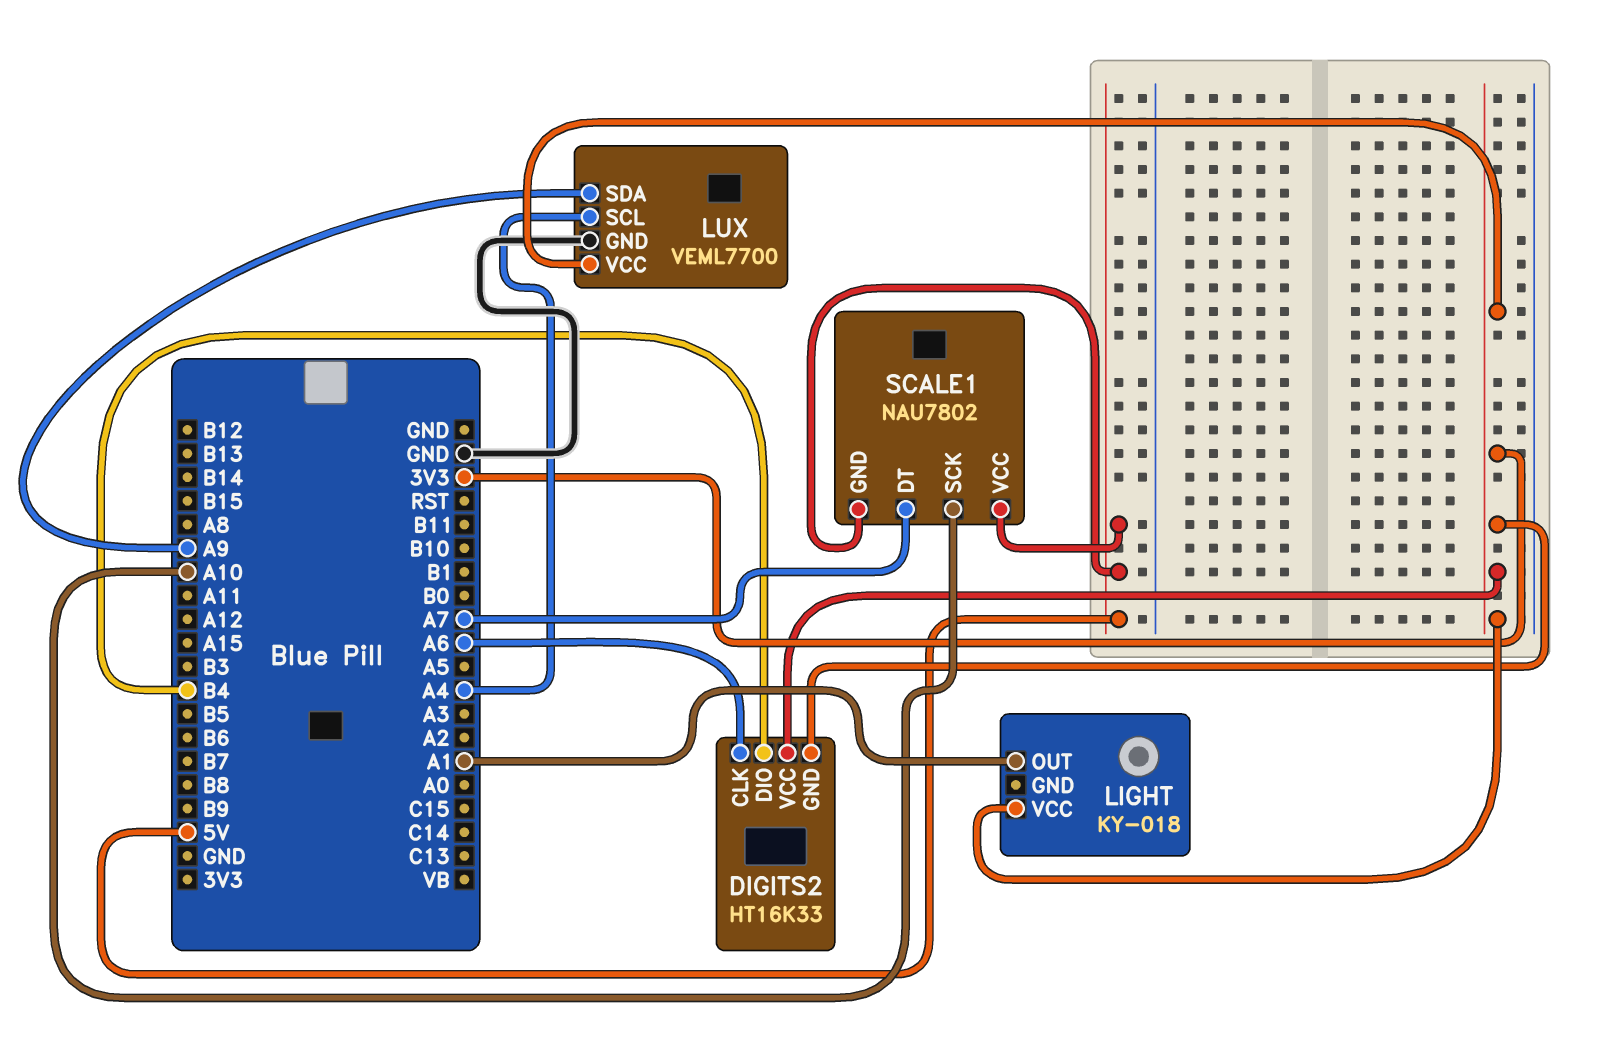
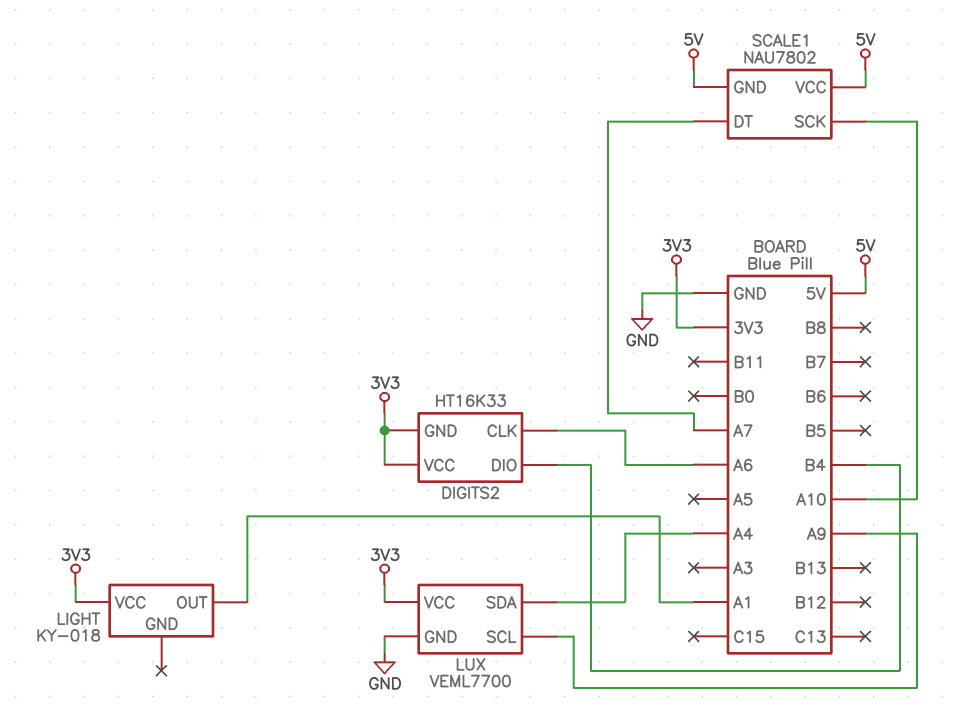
LUX pin SCL: A4 -> A9
LUX pin SDA: A9 -> A4

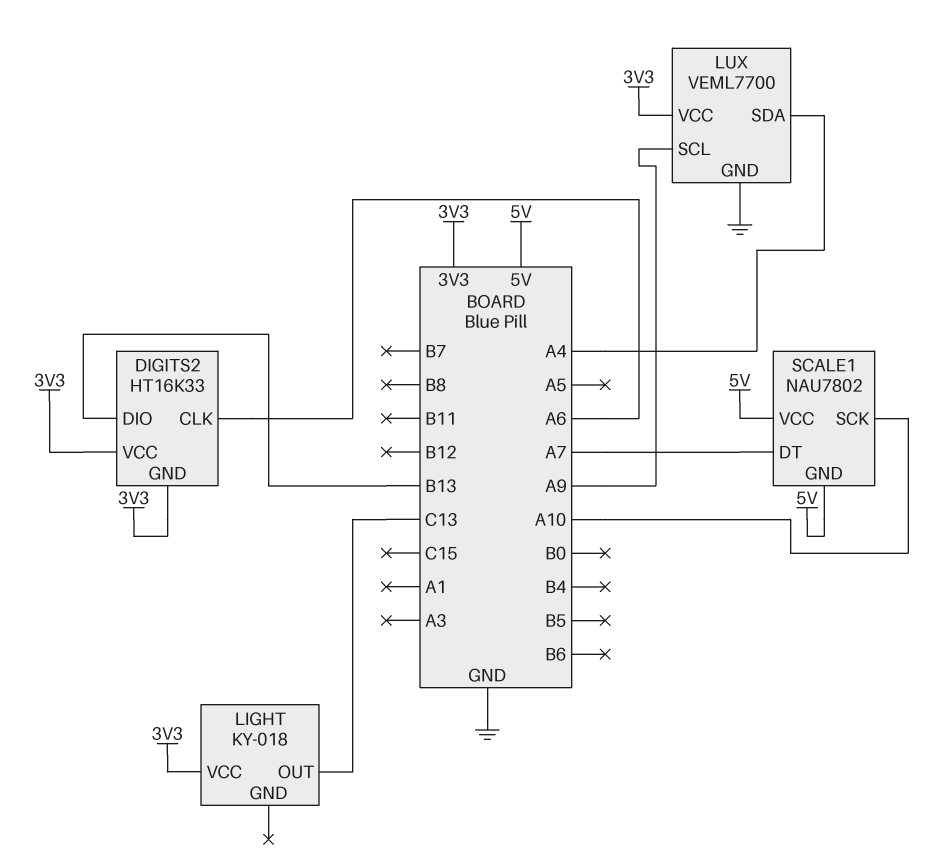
DIGITS2 pin DIO: B4 -> B13
LIGHT pin OUT: A1 -> C13

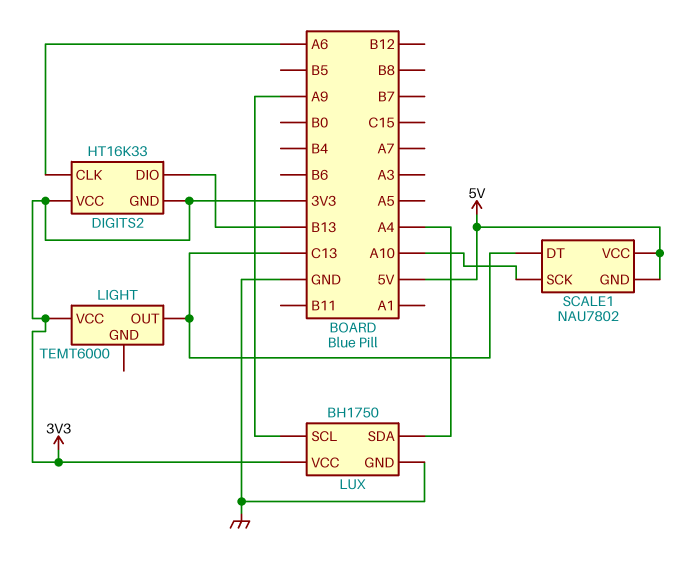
LIGHT: KY-018 -> TEMT6000
LUX: VEML7700 -> BH1750
SCALE1 pin DT: A7 -> C13

